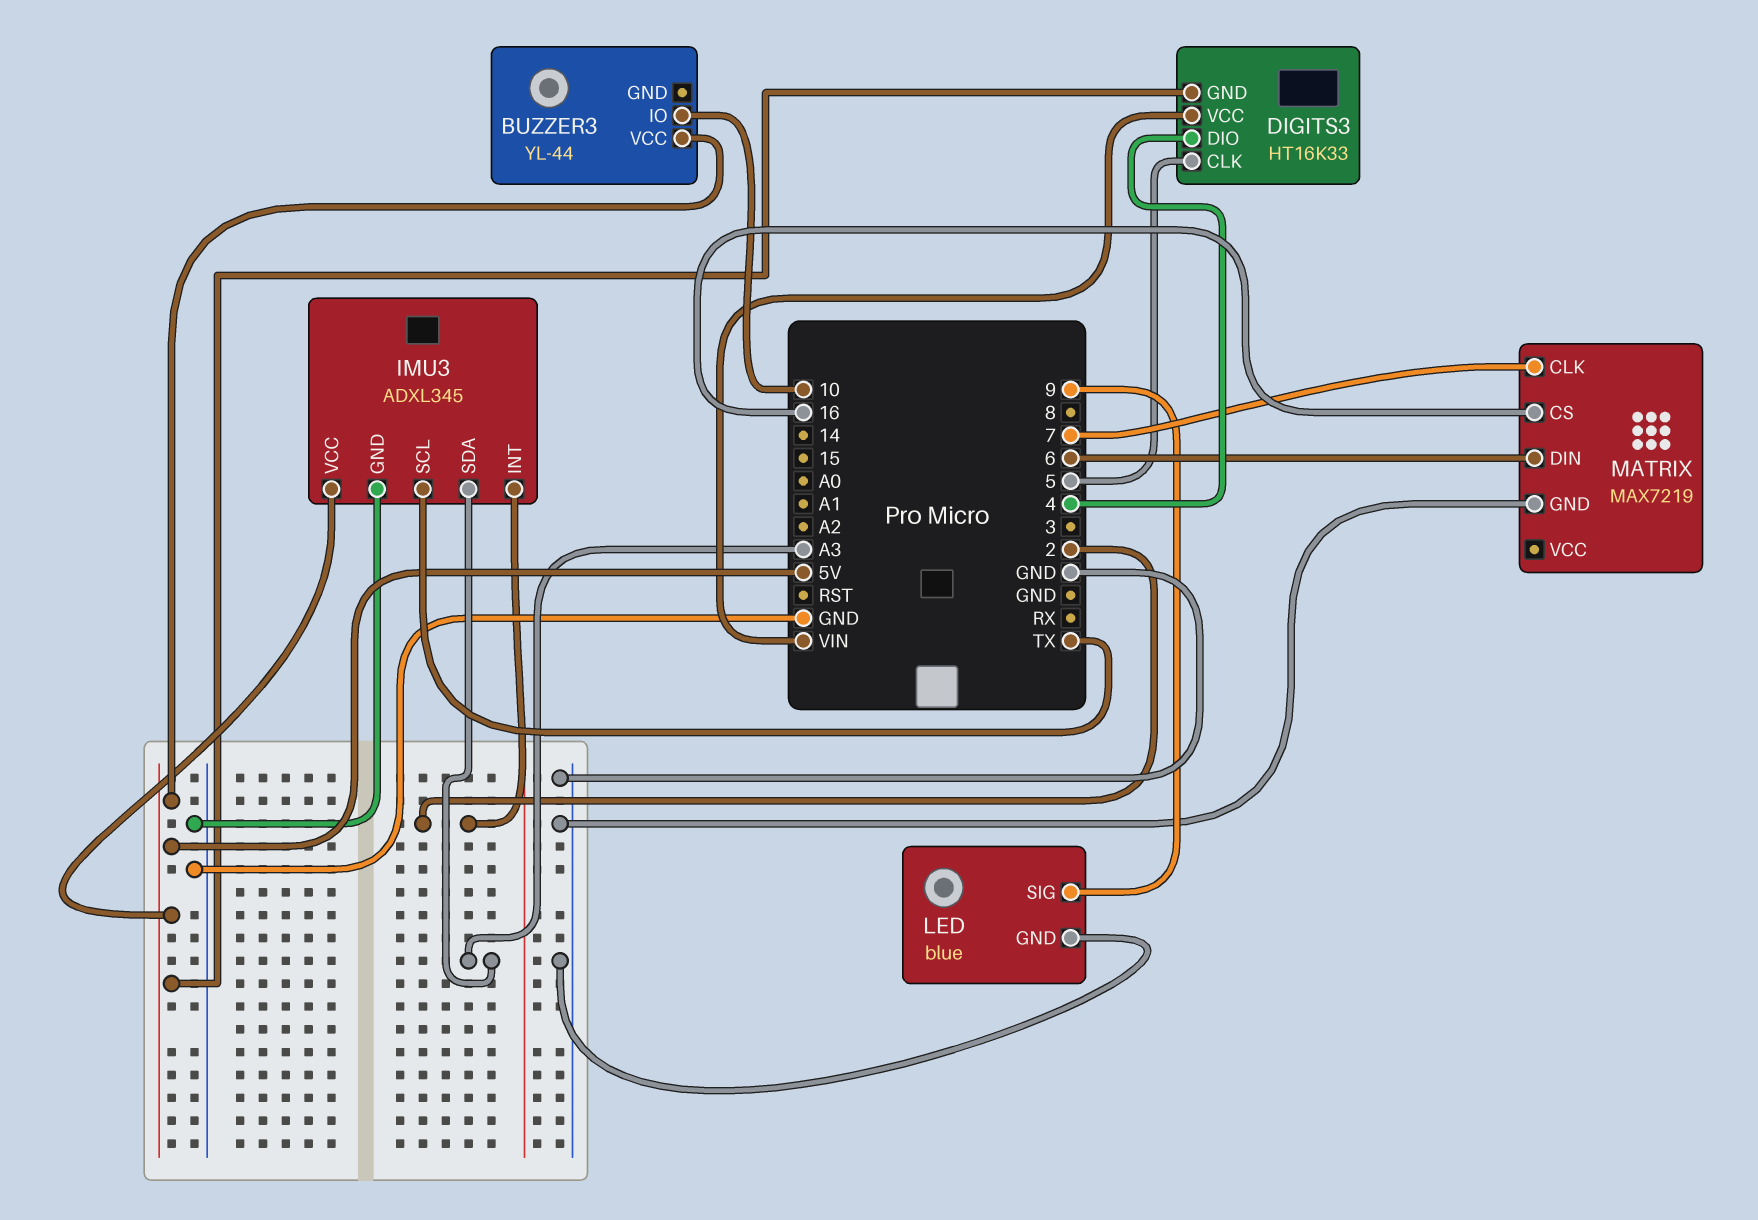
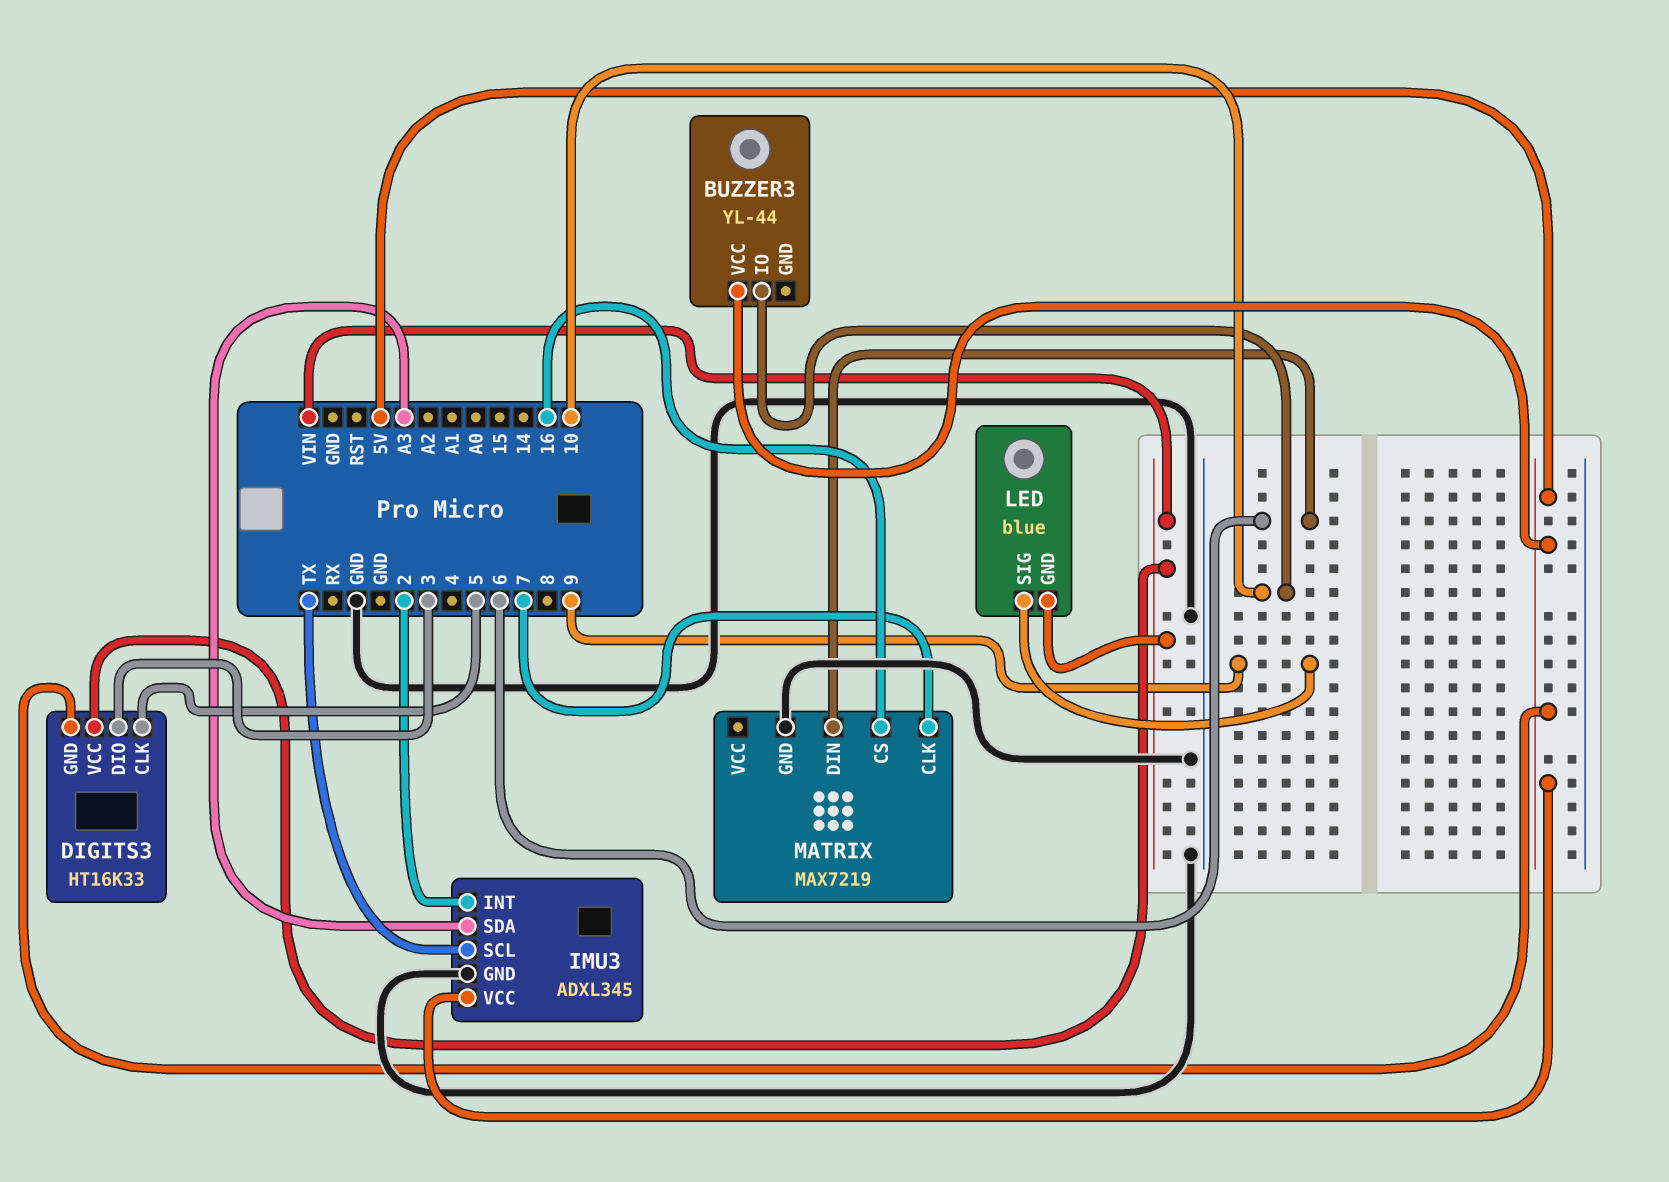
DIGITS3 pin DIO: 4 -> 3
LED pin GND: GND -> VIN

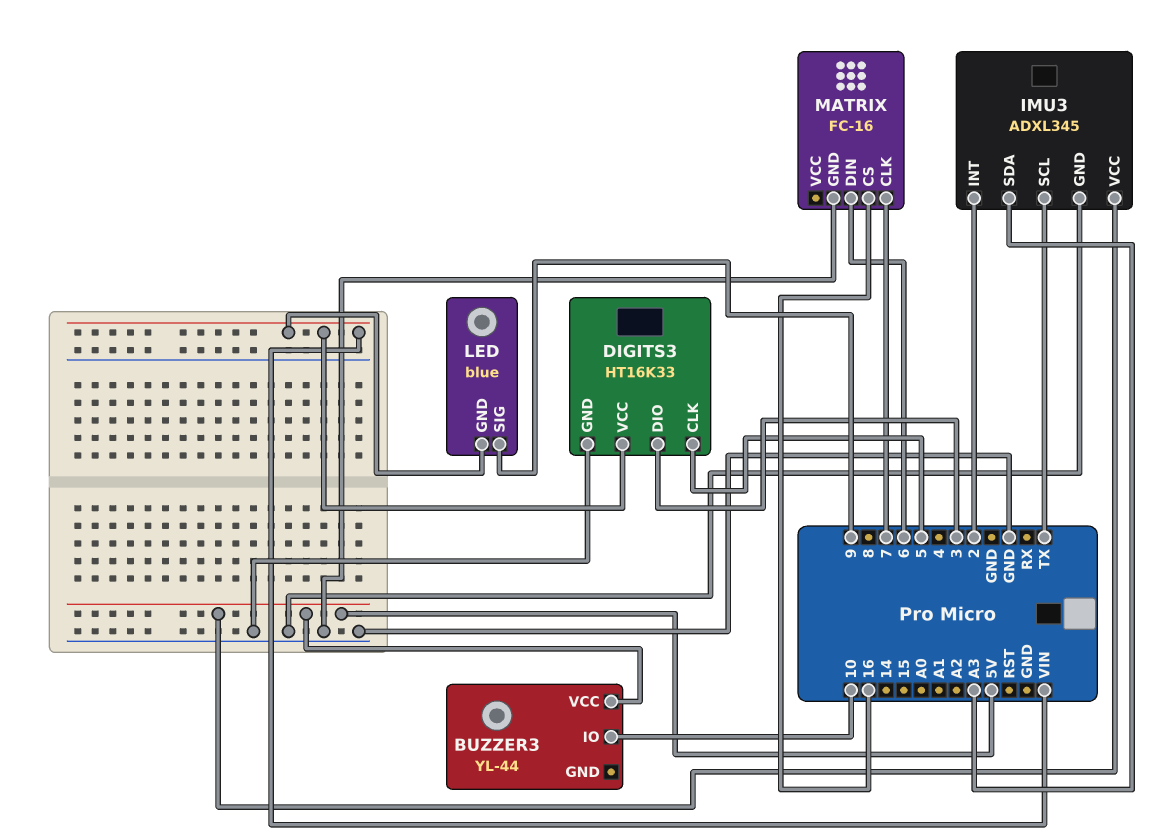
DIGITS3 pin GND: 5V -> GND
MATRIX: MAX7219 -> FC-16

